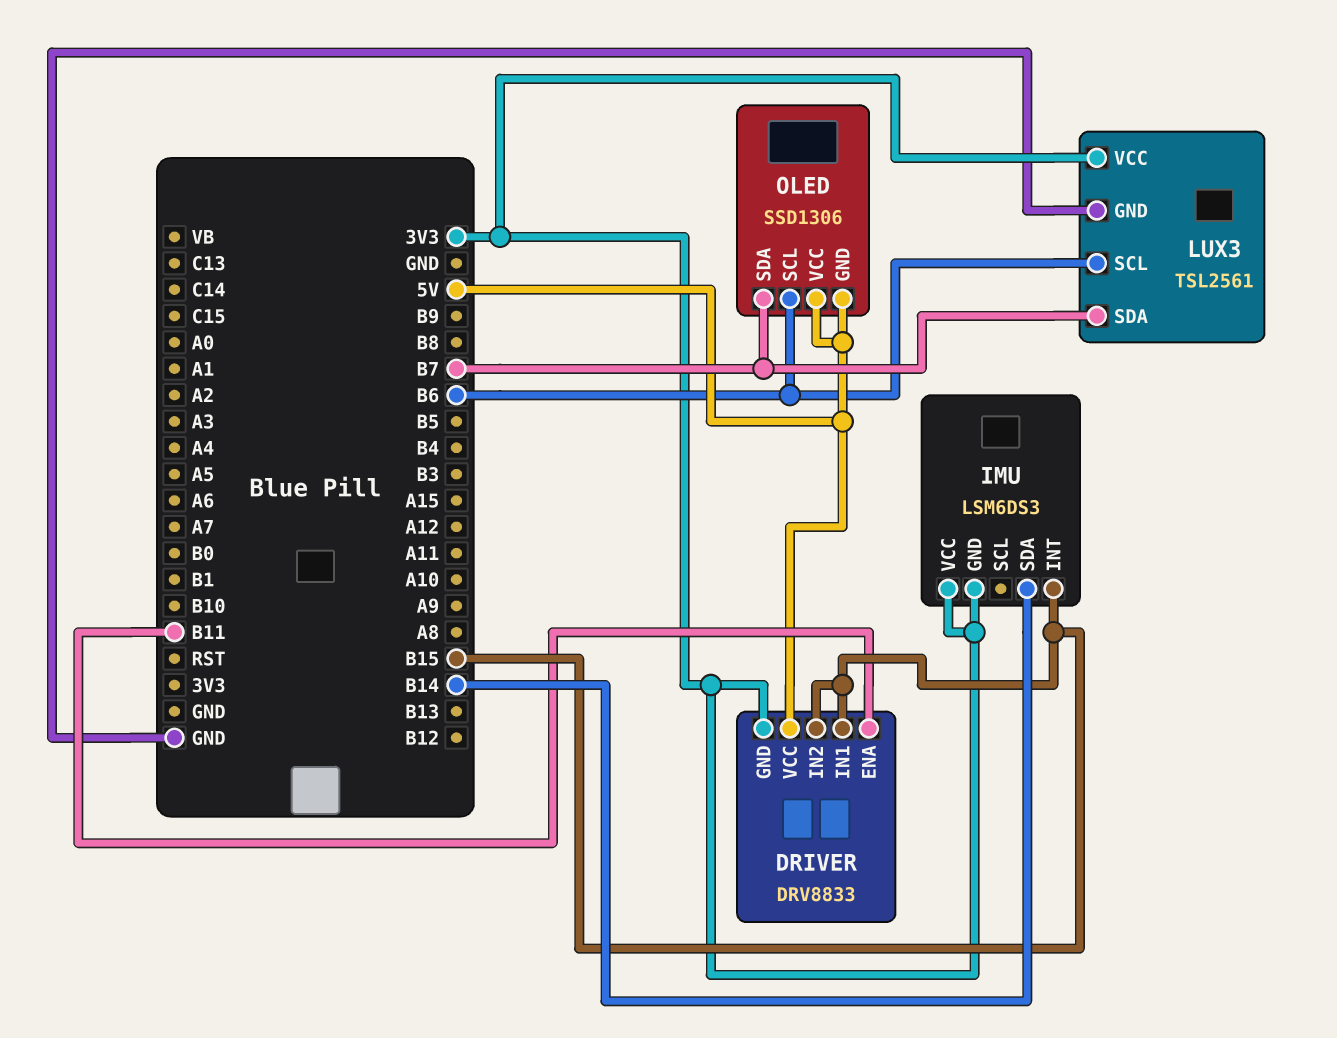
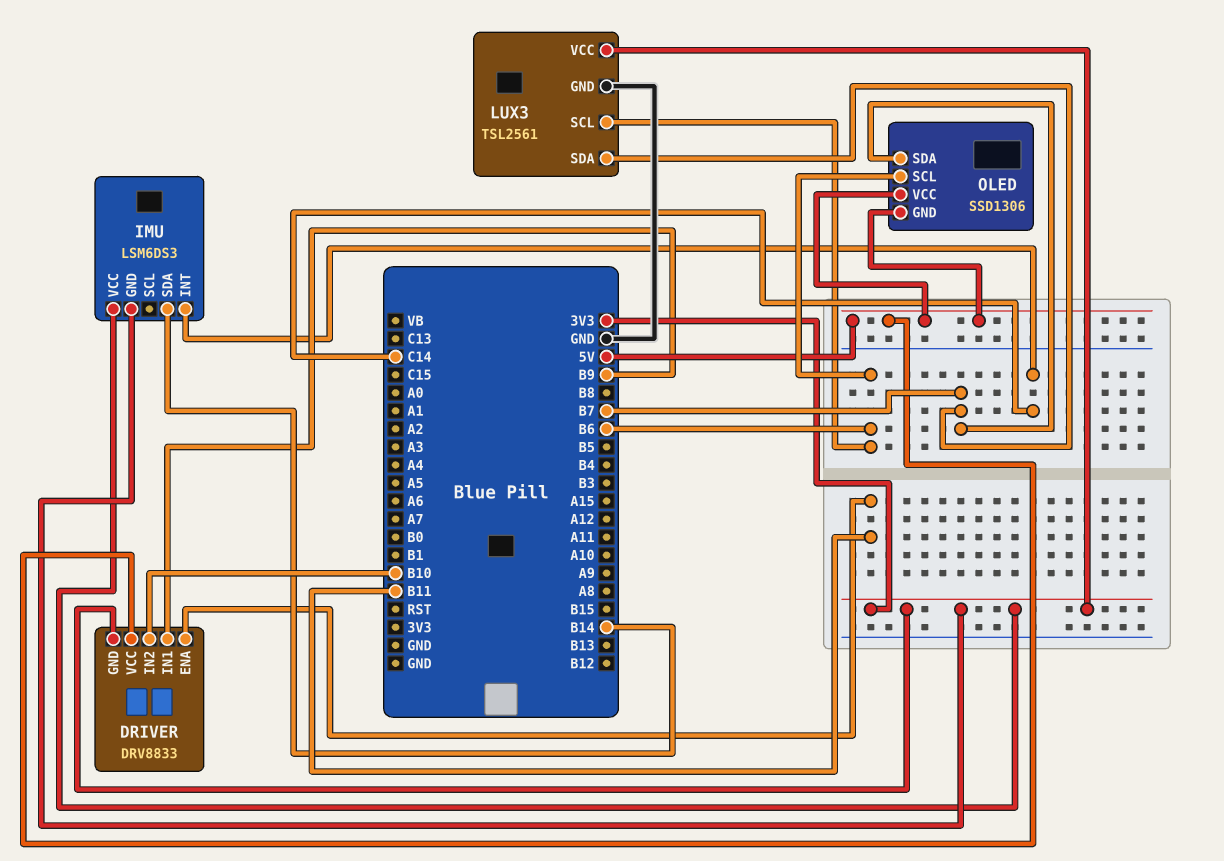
DRIVER pin IN1: B15 -> B9
DRIVER pin IN2: B15 -> B10
IMU pin INT: B15 -> C14

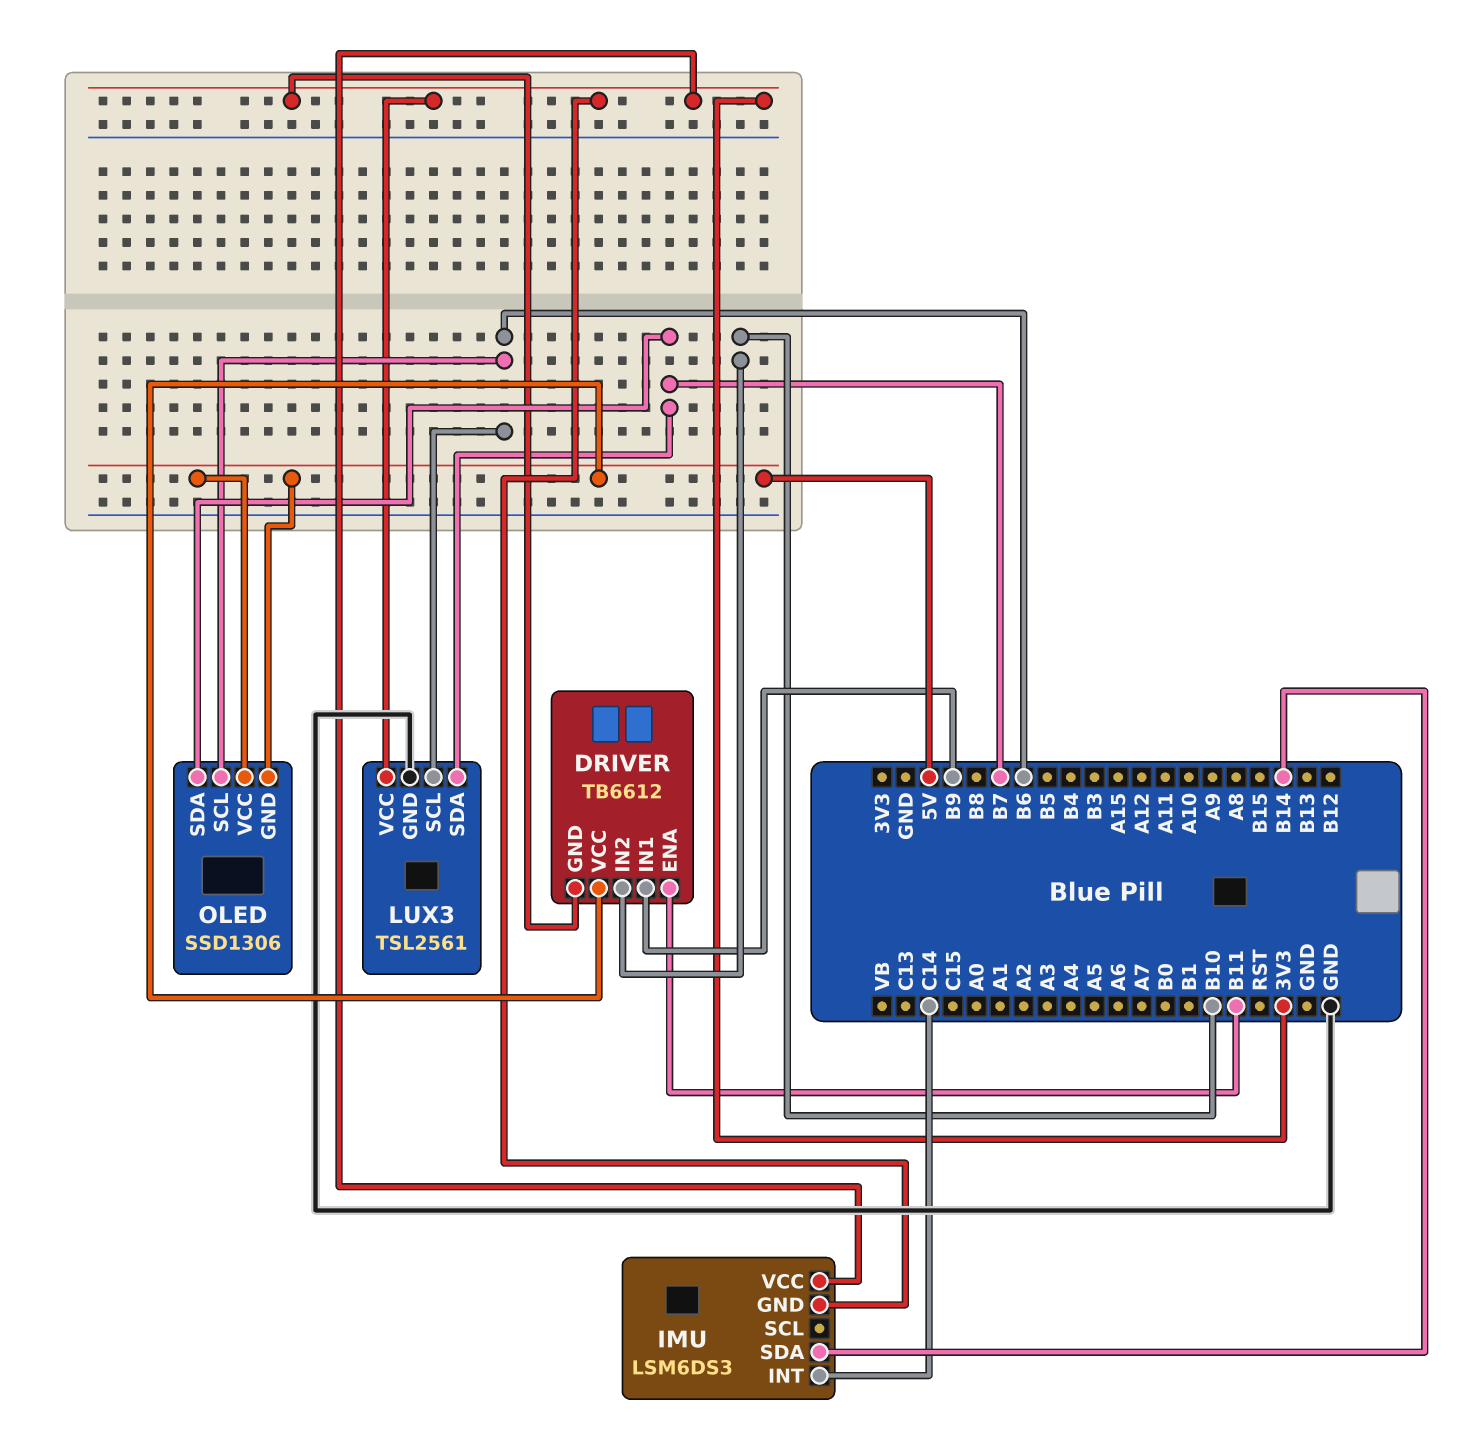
DRIVER: DRV8833 -> TB6612

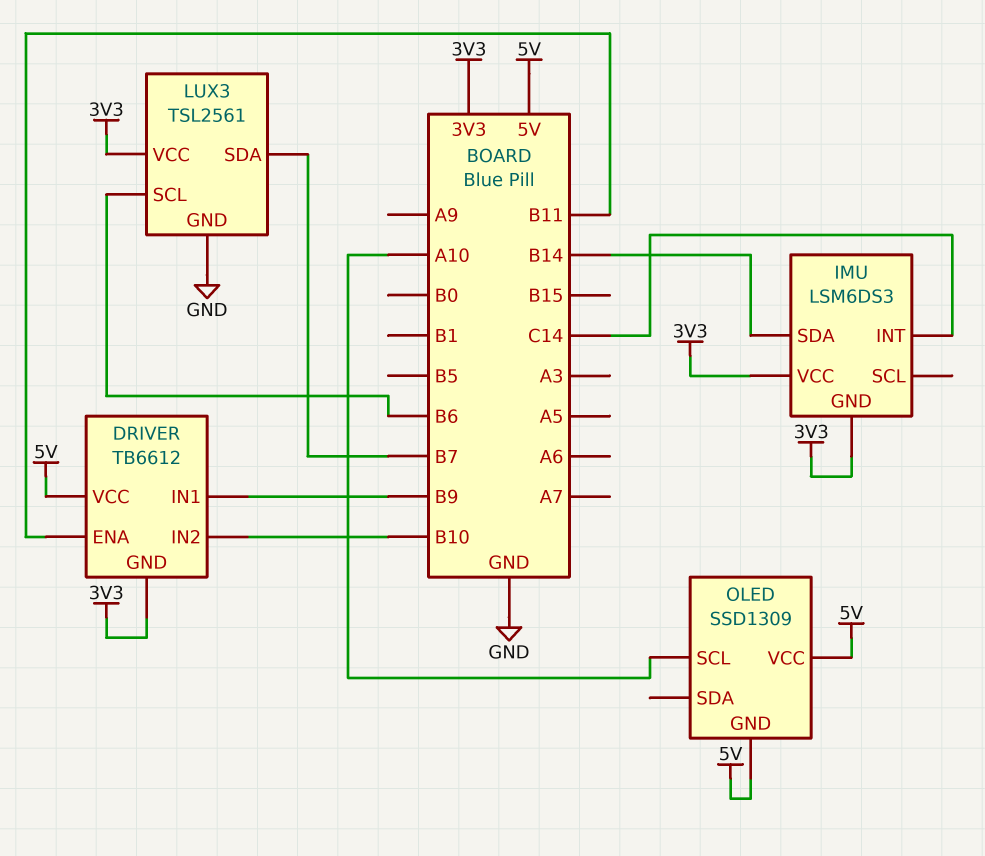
OLED: SSD1306 -> SSD1309
OLED pin SCL: B6 -> A10
OLED pin SDA: B7 -> none

